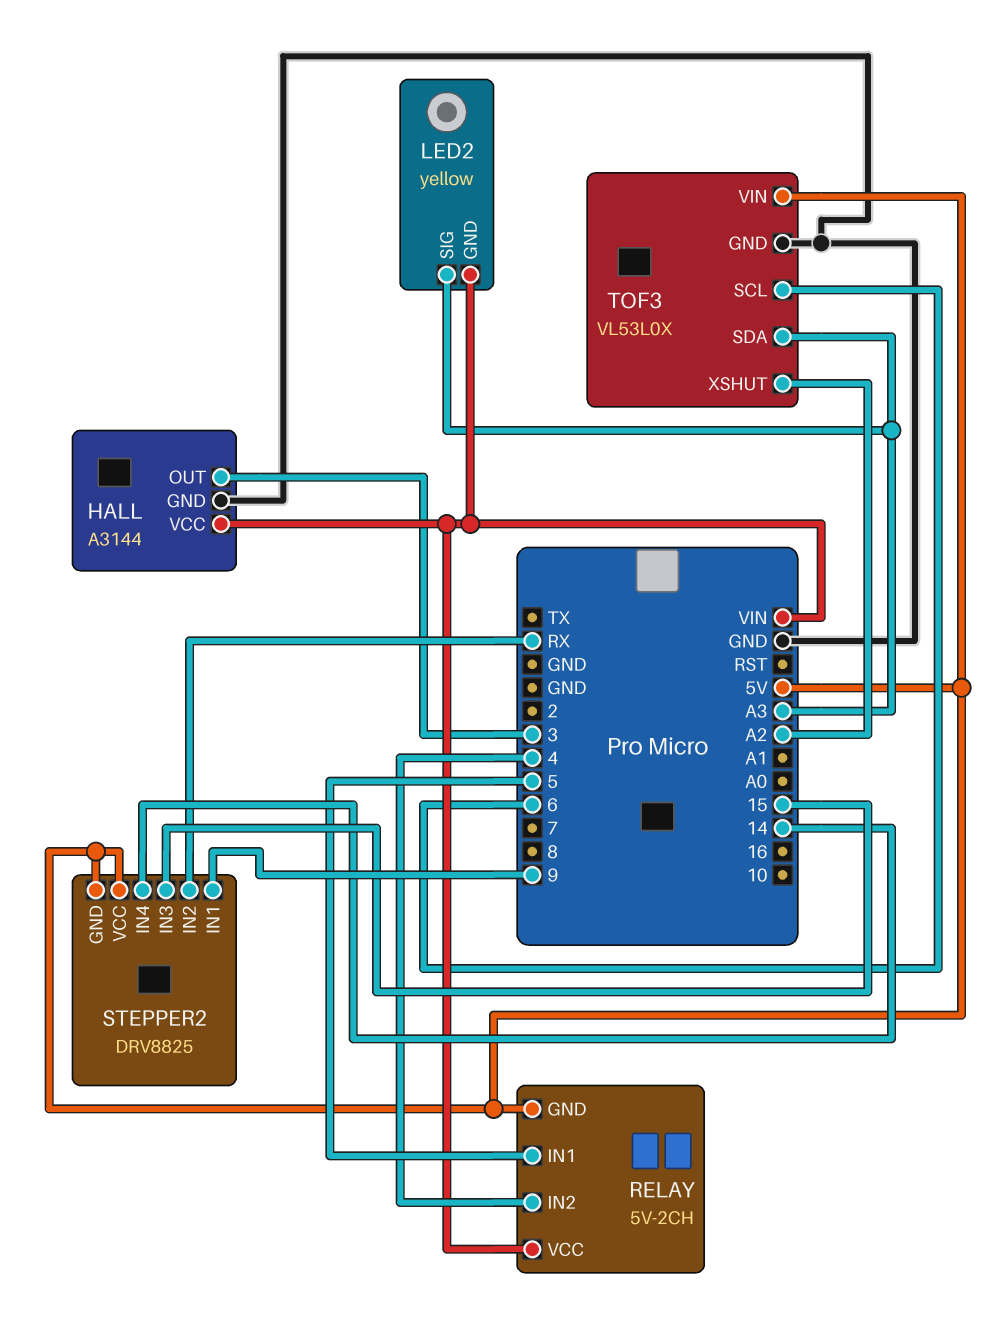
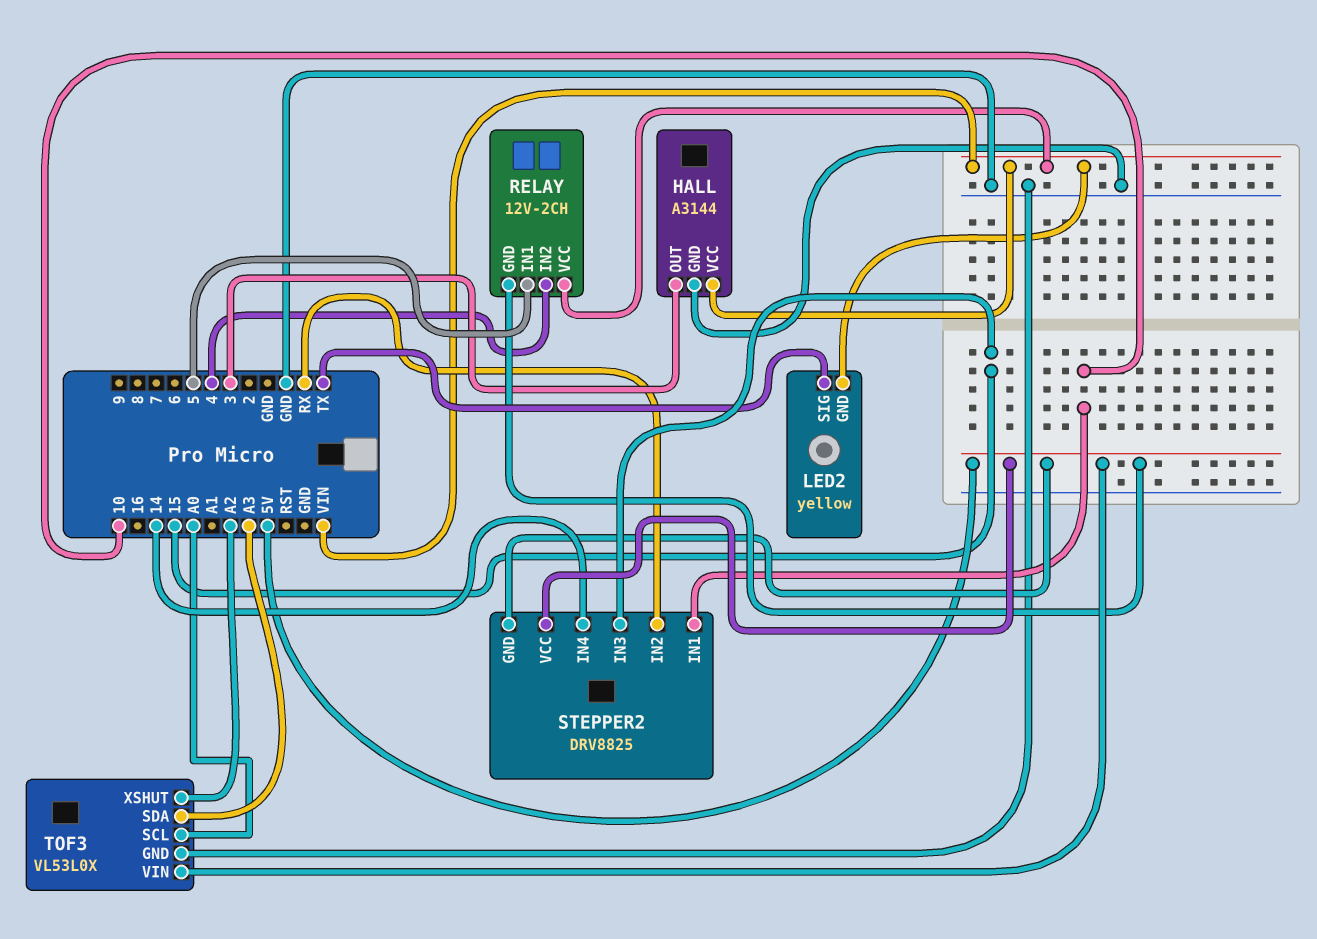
LED2 pin SIG: A3 -> TX
RELAY: 5V-2CH -> 12V-2CH
STEPPER2 pin IN1: 9 -> 10
TOF3 pin SCL: 6 -> A0

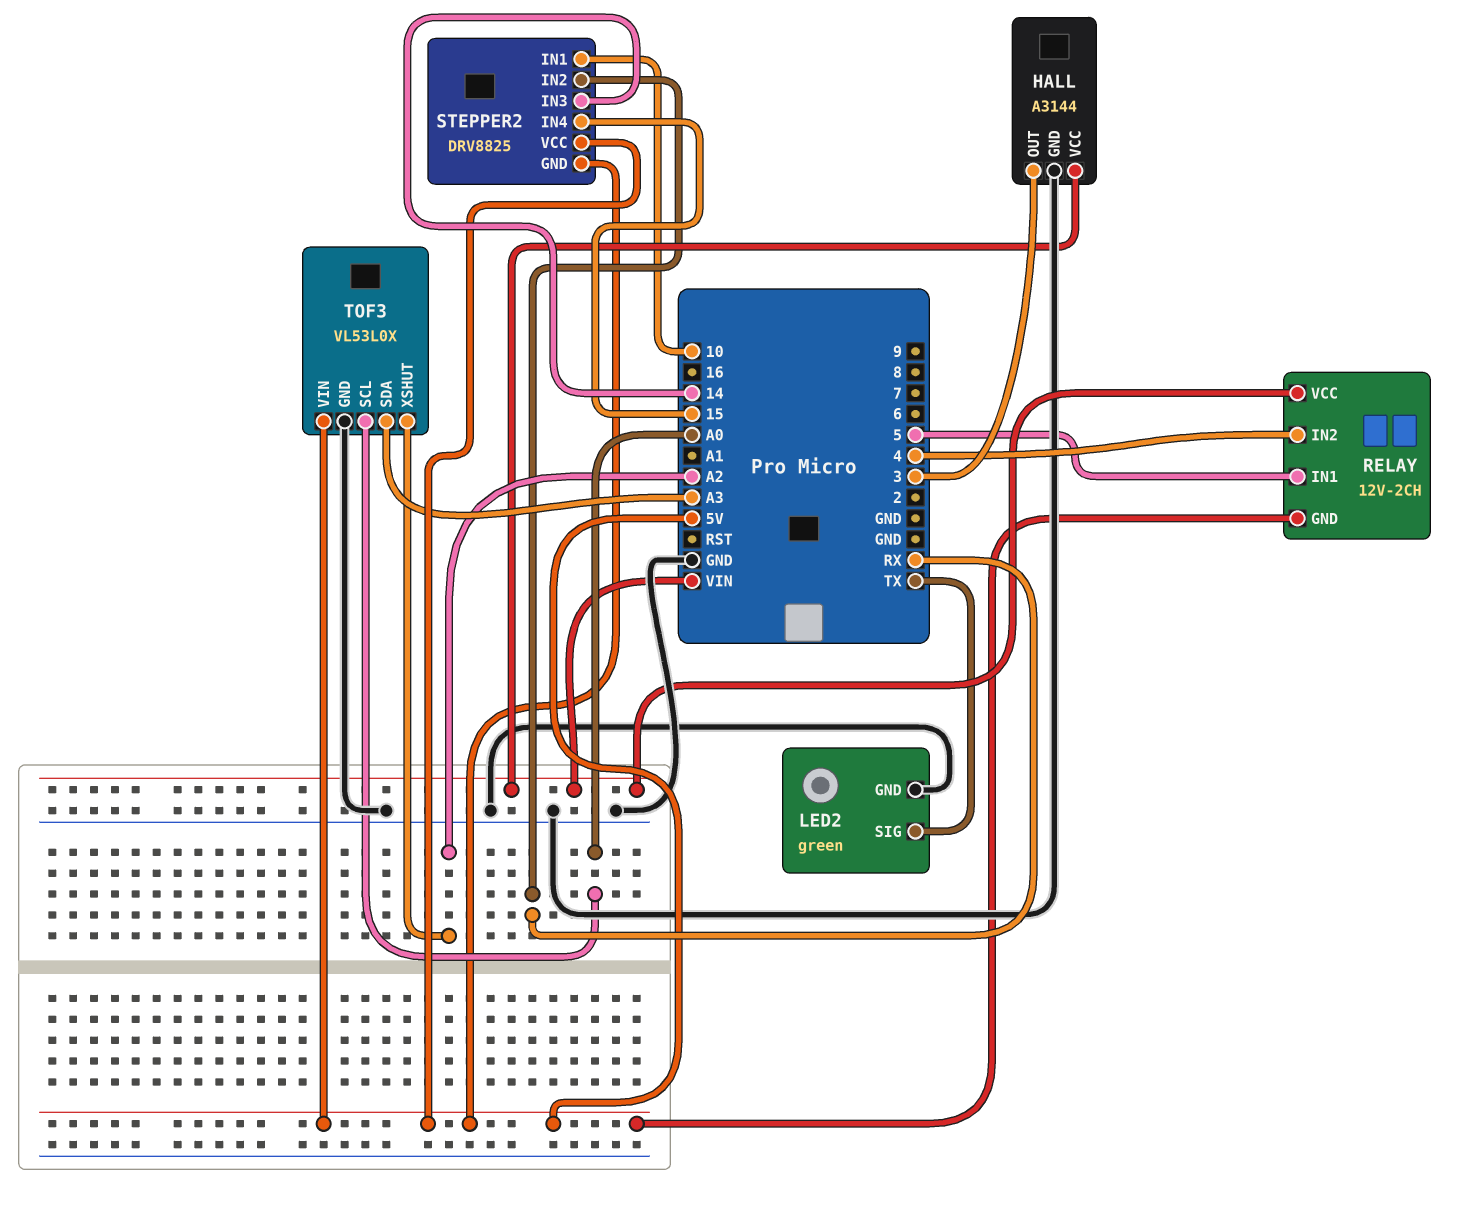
LED2: yellow -> green
LED2 pin GND: VIN -> GND
STEPPER2 pin IN3: 15 -> 14
STEPPER2 pin IN4: 14 -> 15

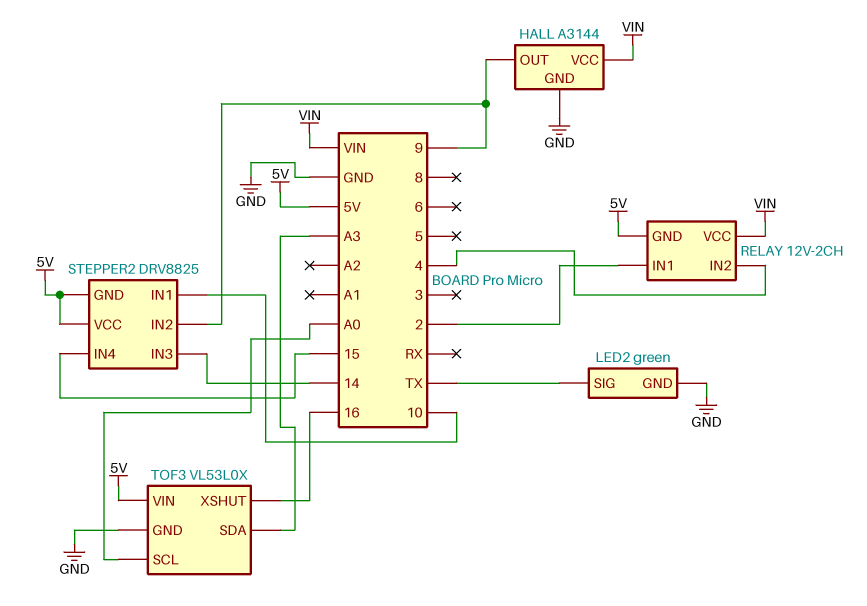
HALL pin OUT: 3 -> 9
RELAY pin IN1: 5 -> 2
STEPPER2 pin IN2: RX -> 9
TOF3 pin XSHUT: A2 -> 16

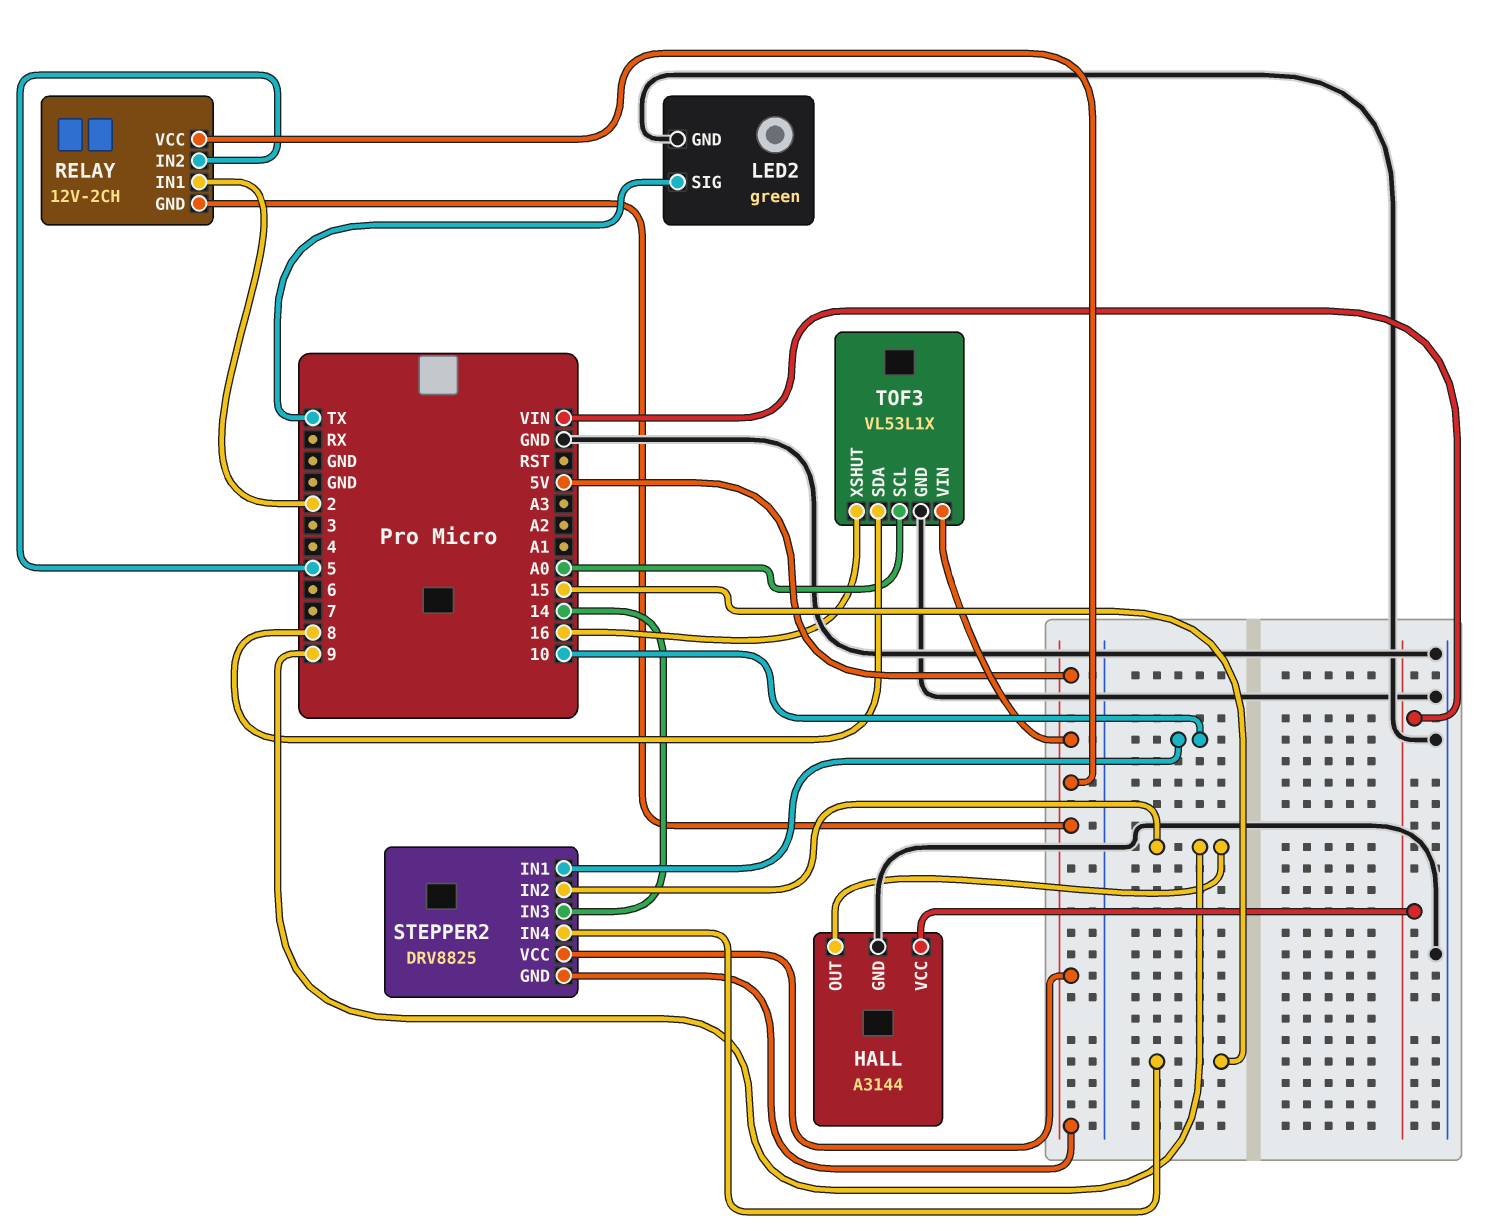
RELAY pin IN2: 4 -> 5
RELAY pin VCC: VIN -> 5V
TOF3: VL53L0X -> VL53L1X
TOF3 pin SDA: A3 -> 8

